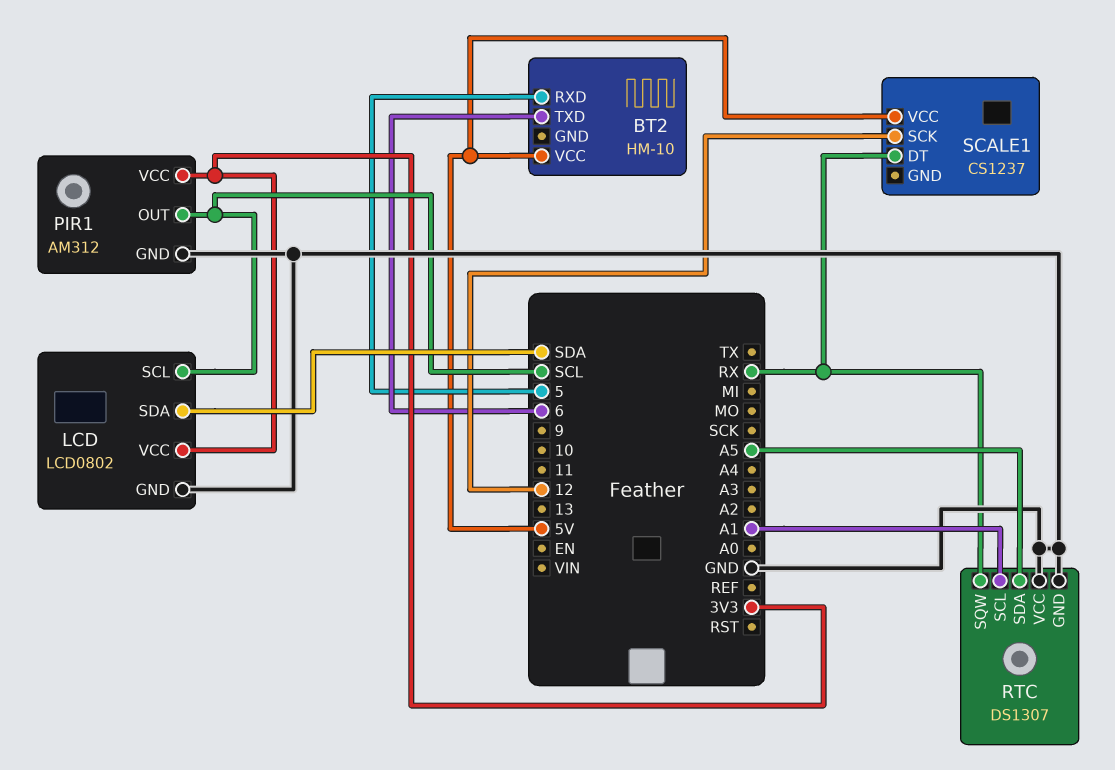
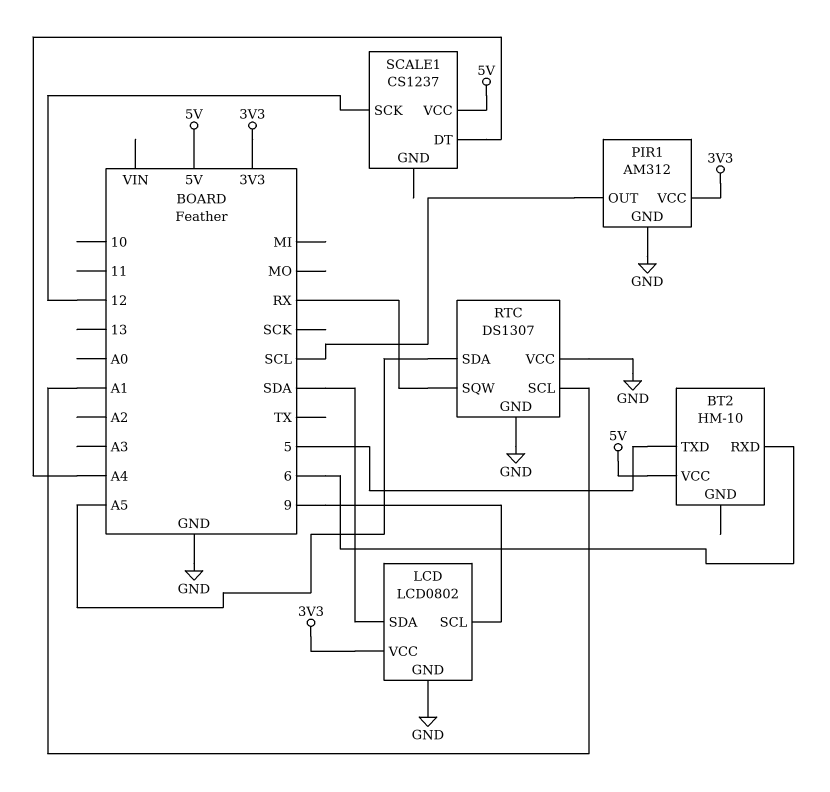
BT2 pin RXD: 5 -> 6
BT2 pin TXD: 6 -> 5
LCD pin SCL: SCL -> 9
SCALE1 pin DT: RX -> A4

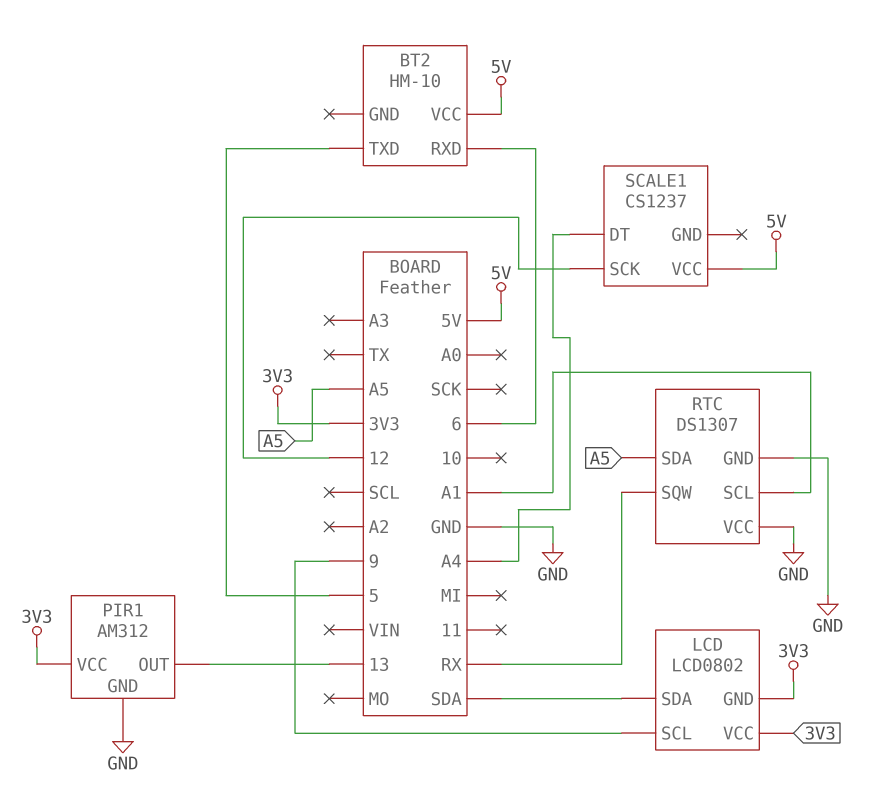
LCD pin GND: GND -> 3V3
PIR1 pin OUT: SCL -> 13

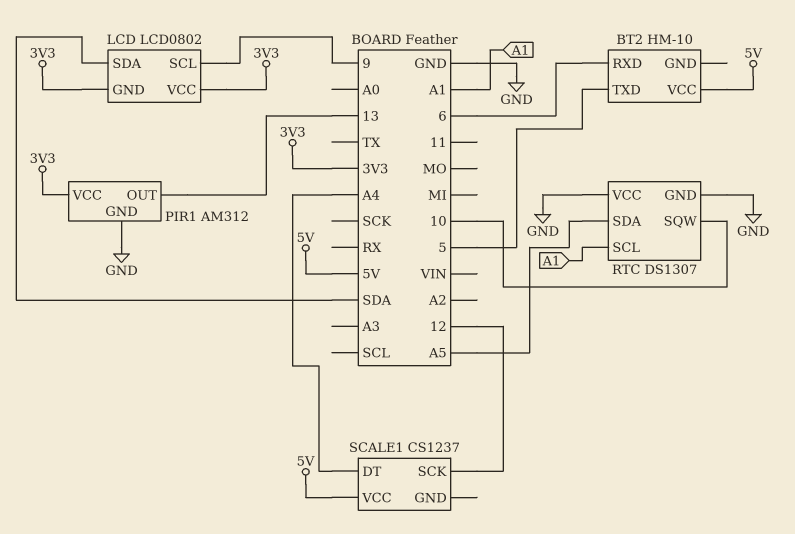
RTC pin SQW: RX -> 10

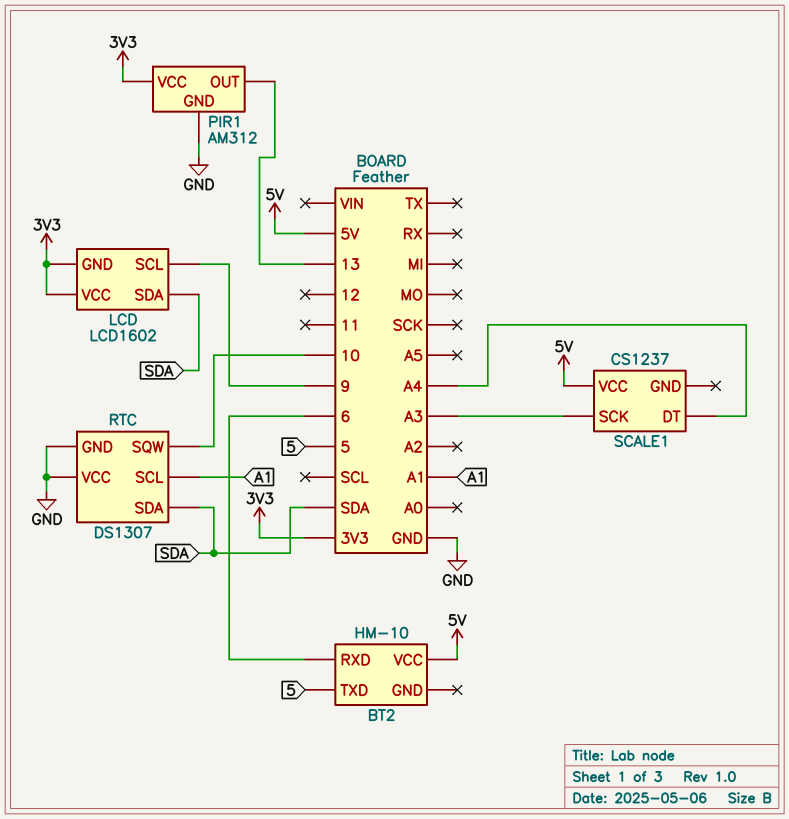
LCD: LCD0802 -> LCD1602
RTC pin SDA: A5 -> SDA
SCALE1 pin SCK: 12 -> A3

